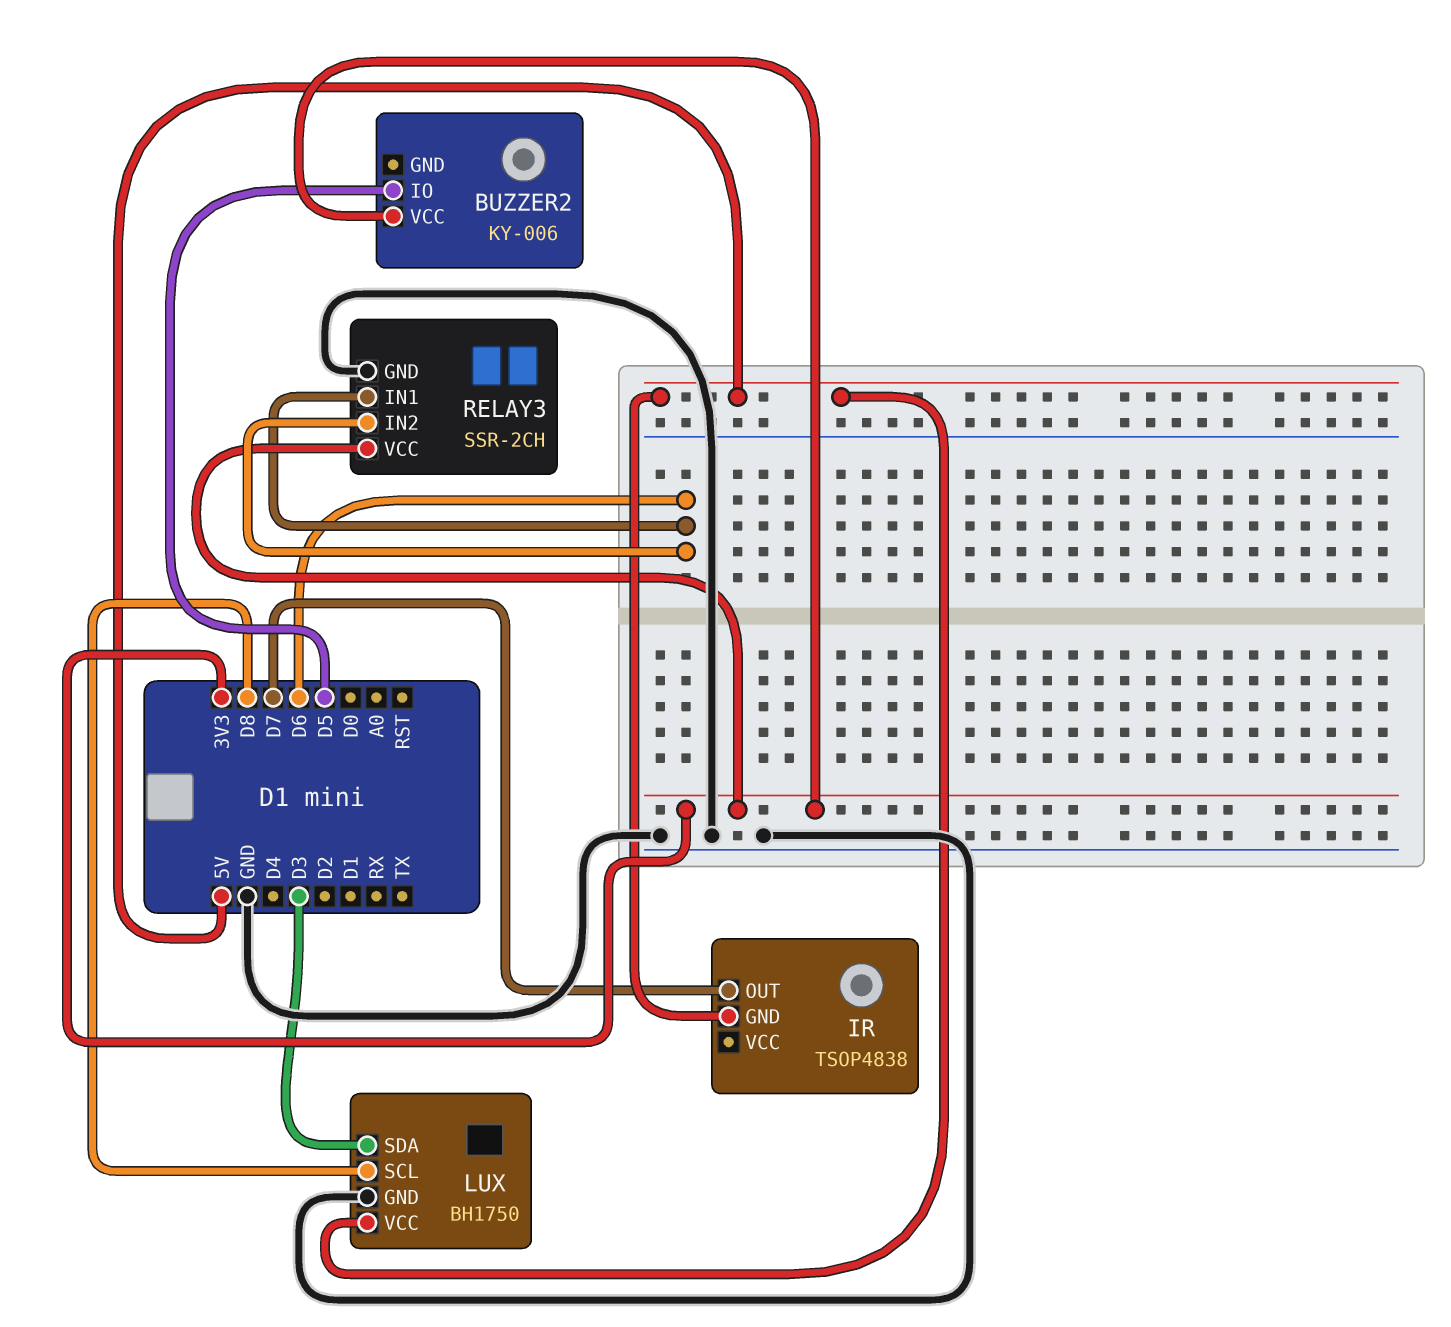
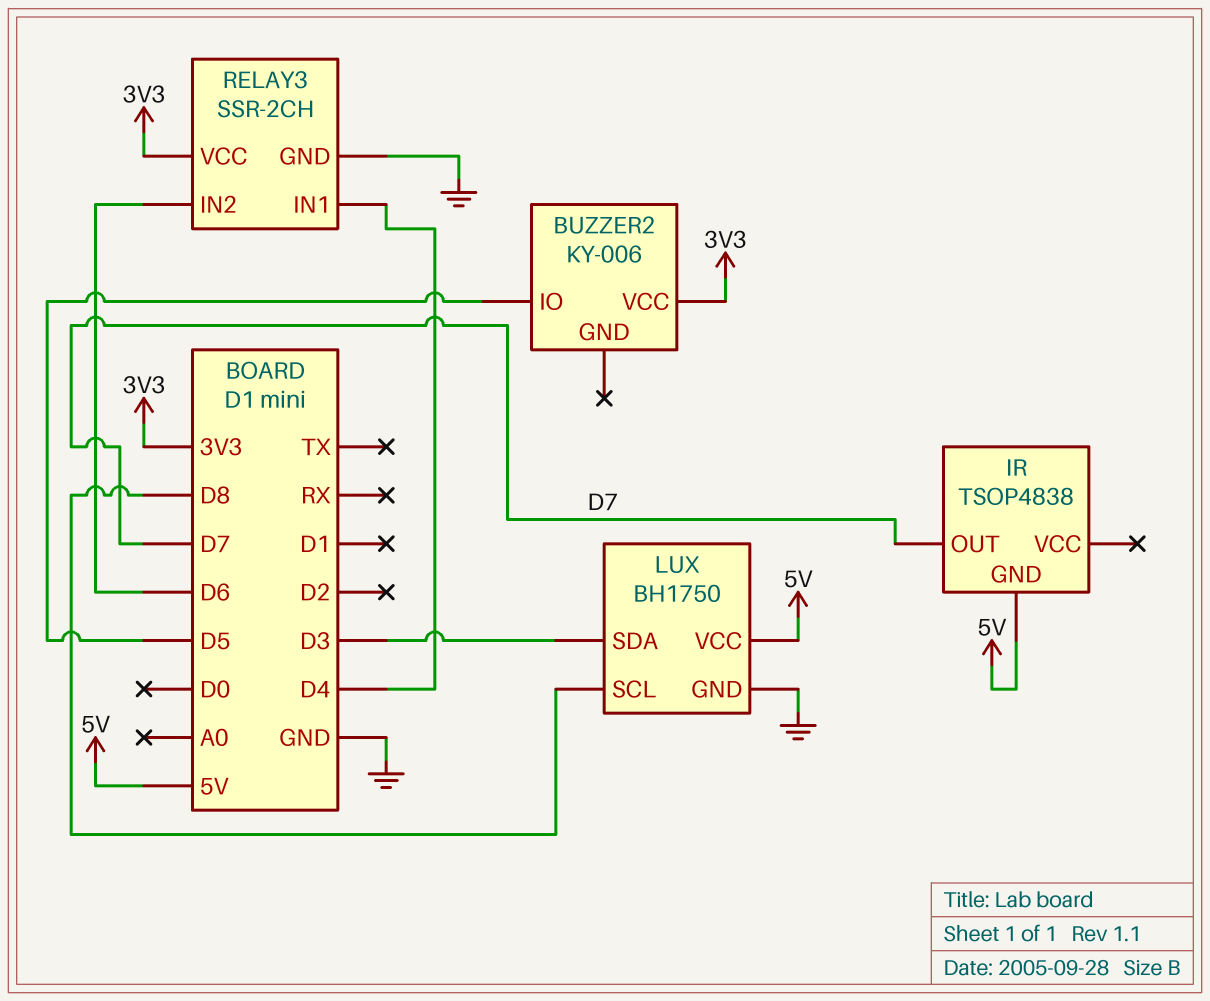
RELAY3 pin IN1: D6 -> D4

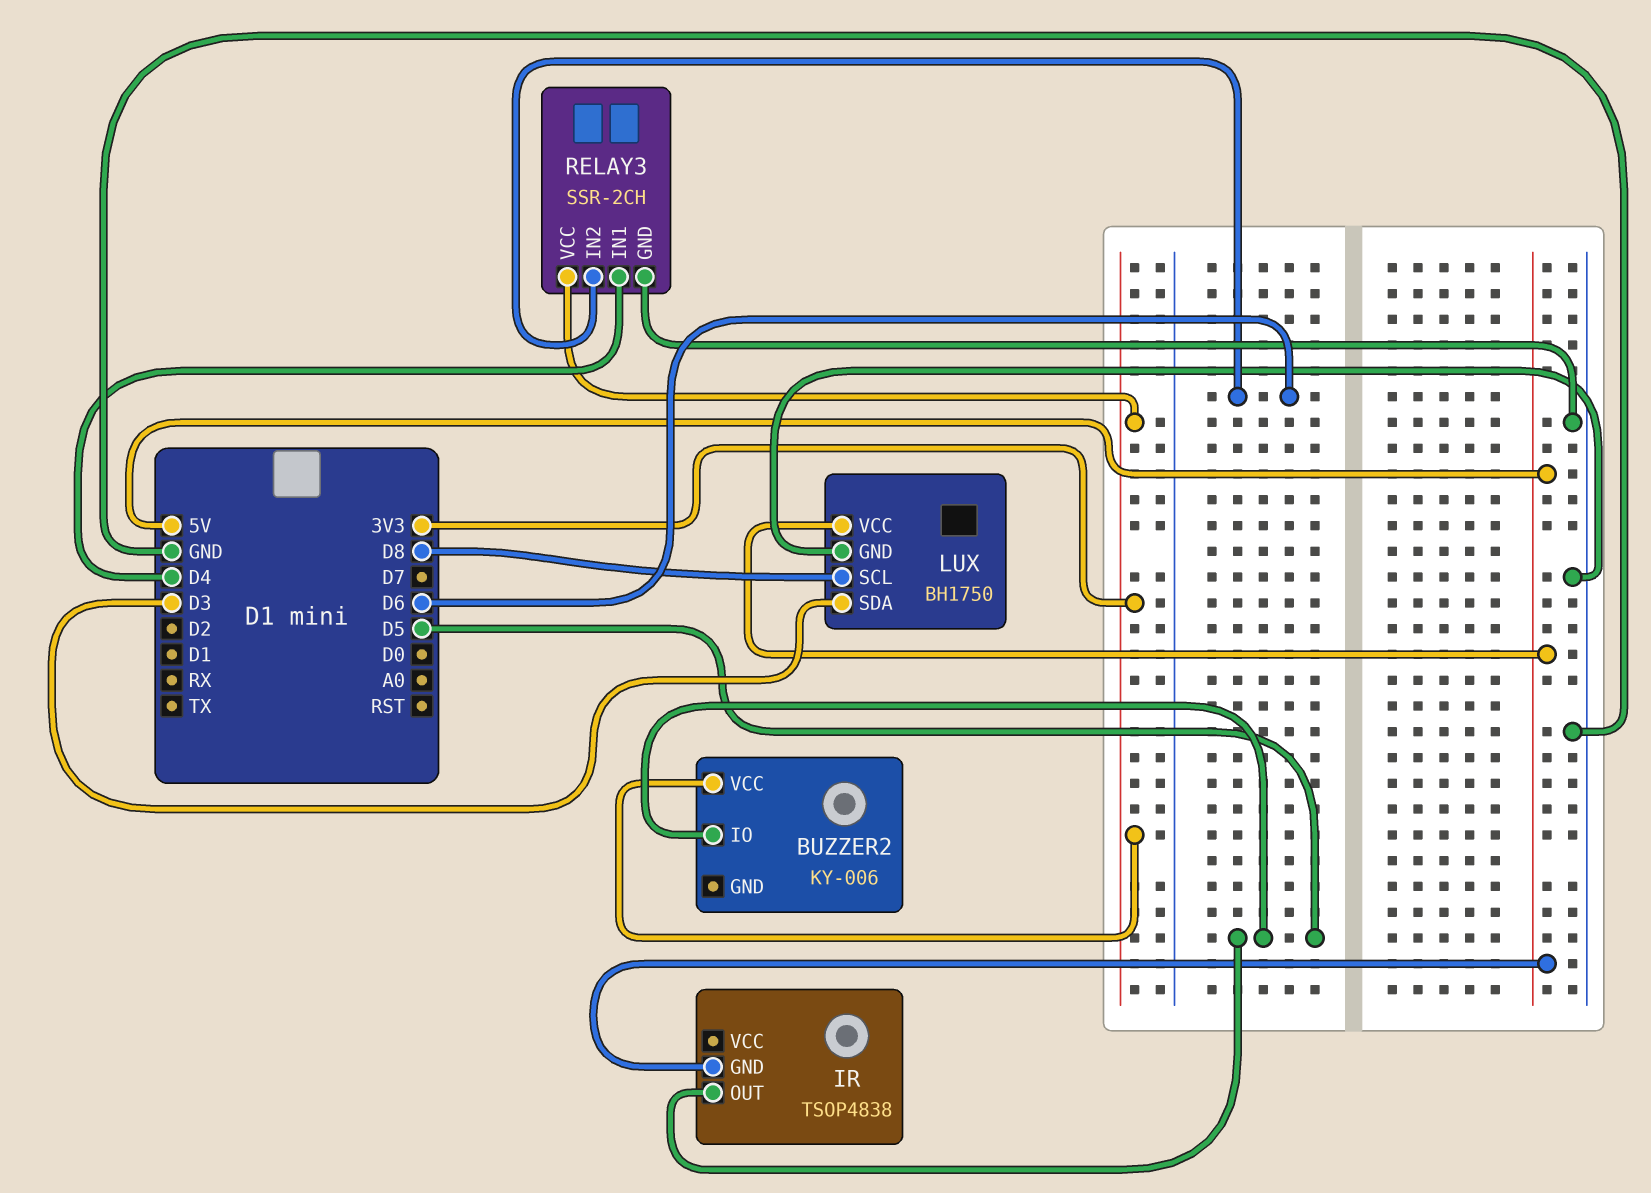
IR pin OUT: D7 -> D5

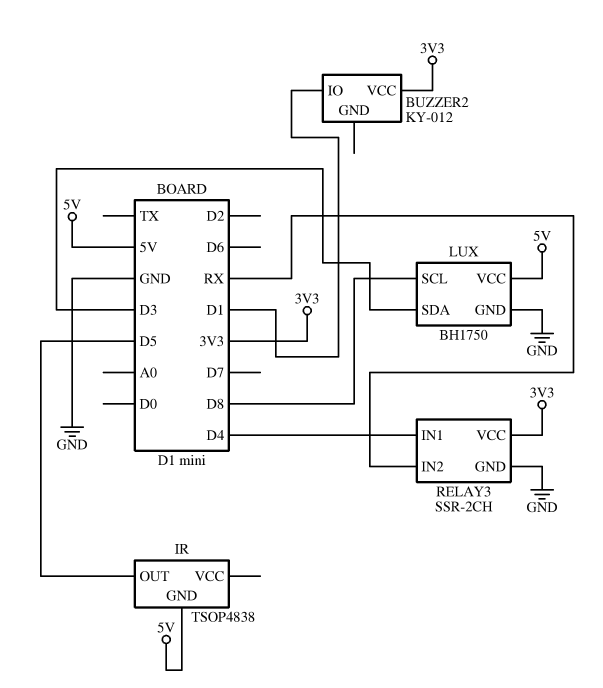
BUZZER2: KY-006 -> KY-012
BUZZER2 pin IO: D5 -> D1
RELAY3 pin IN2: D6 -> RX

